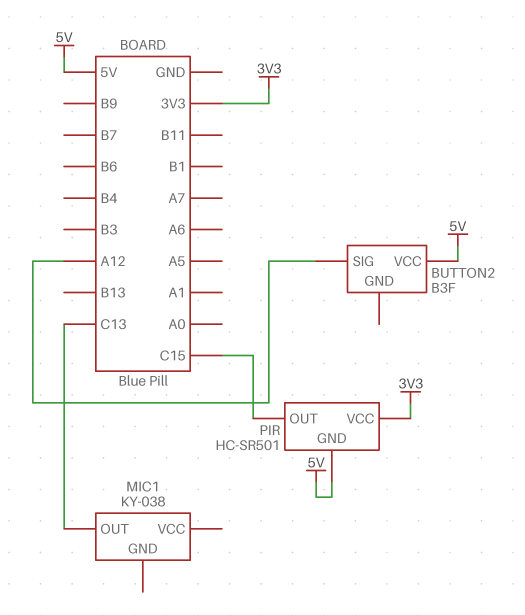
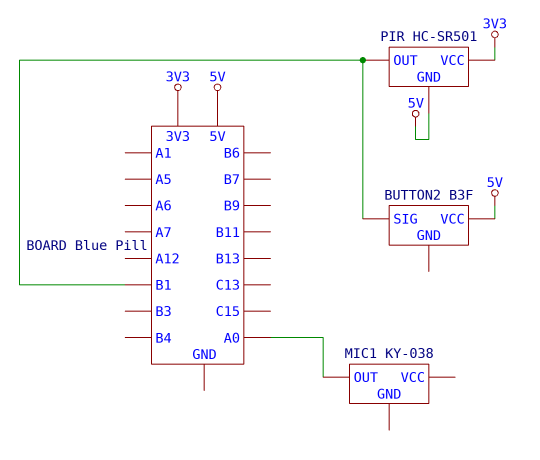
BUTTON2 pin SIG: A12 -> B1
MIC1 pin OUT: C13 -> A0
PIR pin OUT: C15 -> B1

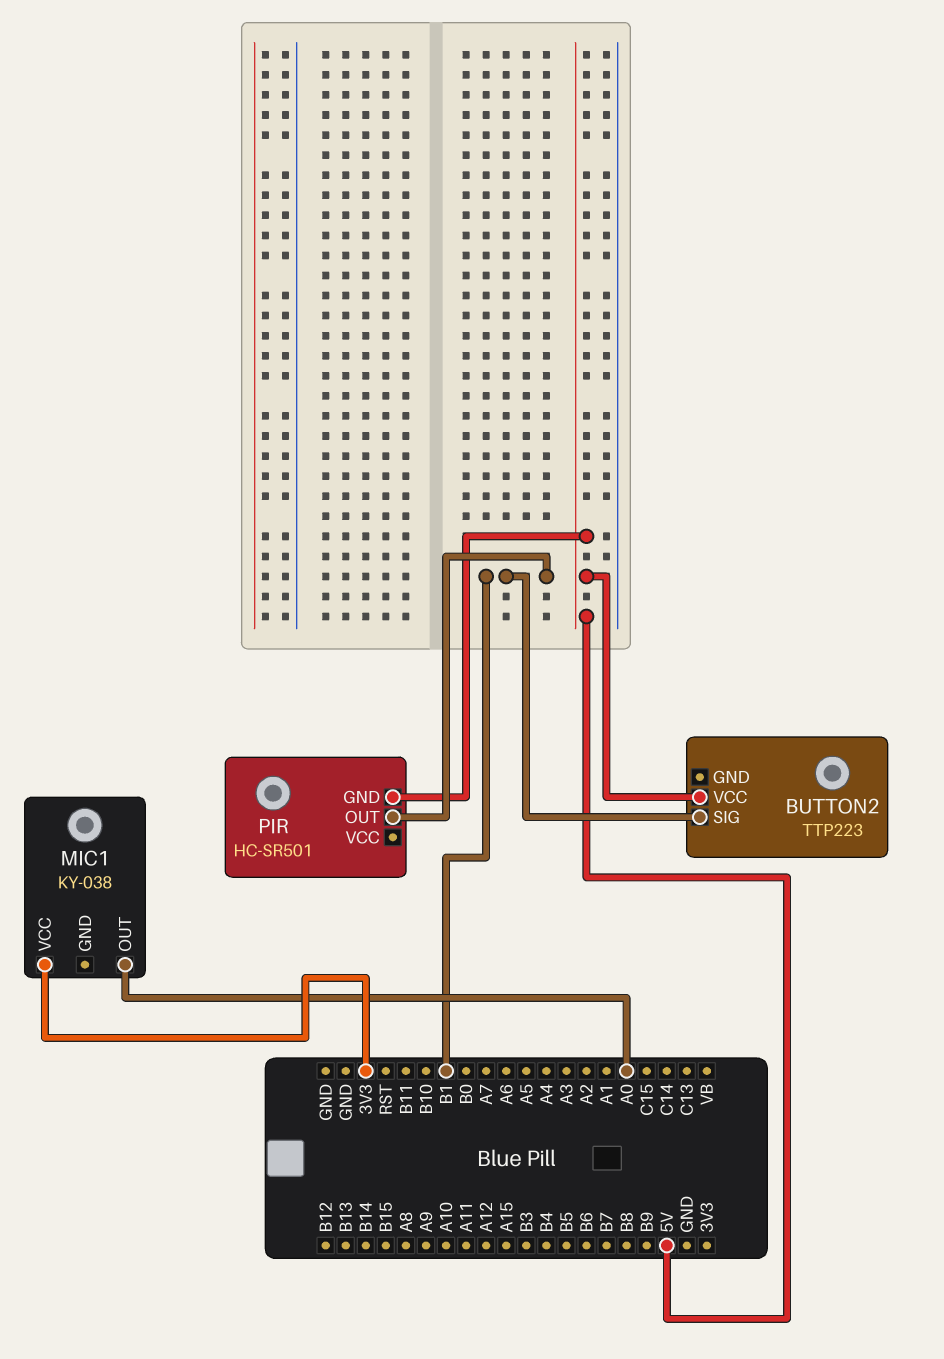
BUTTON2: B3F -> TTP223
MIC1 pin VCC: none -> 3V3
PIR pin VCC: 3V3 -> none

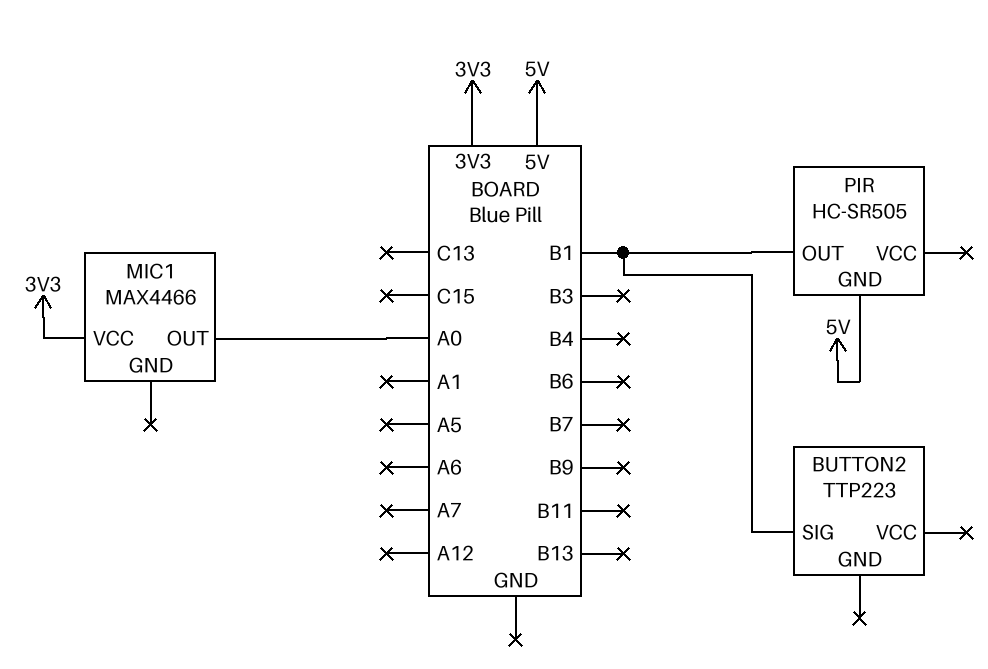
BUTTON2 pin VCC: 5V -> none
MIC1: KY-038 -> MAX4466
PIR: HC-SR501 -> HC-SR505

